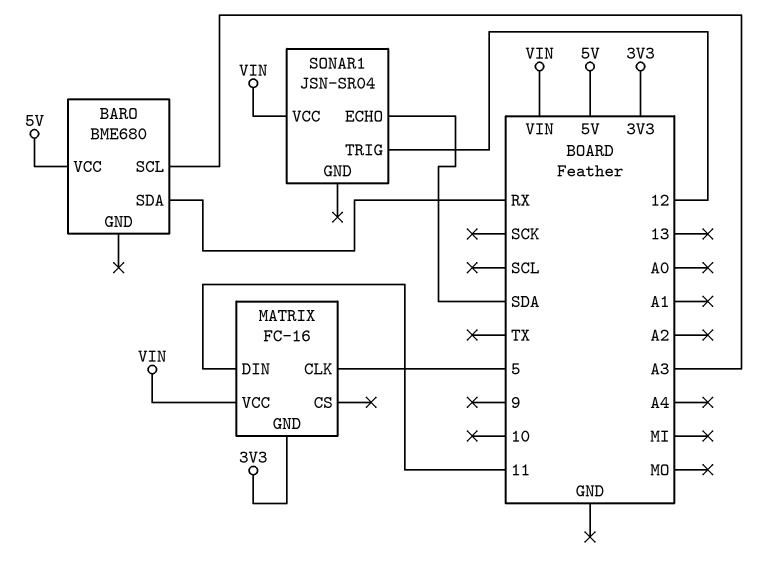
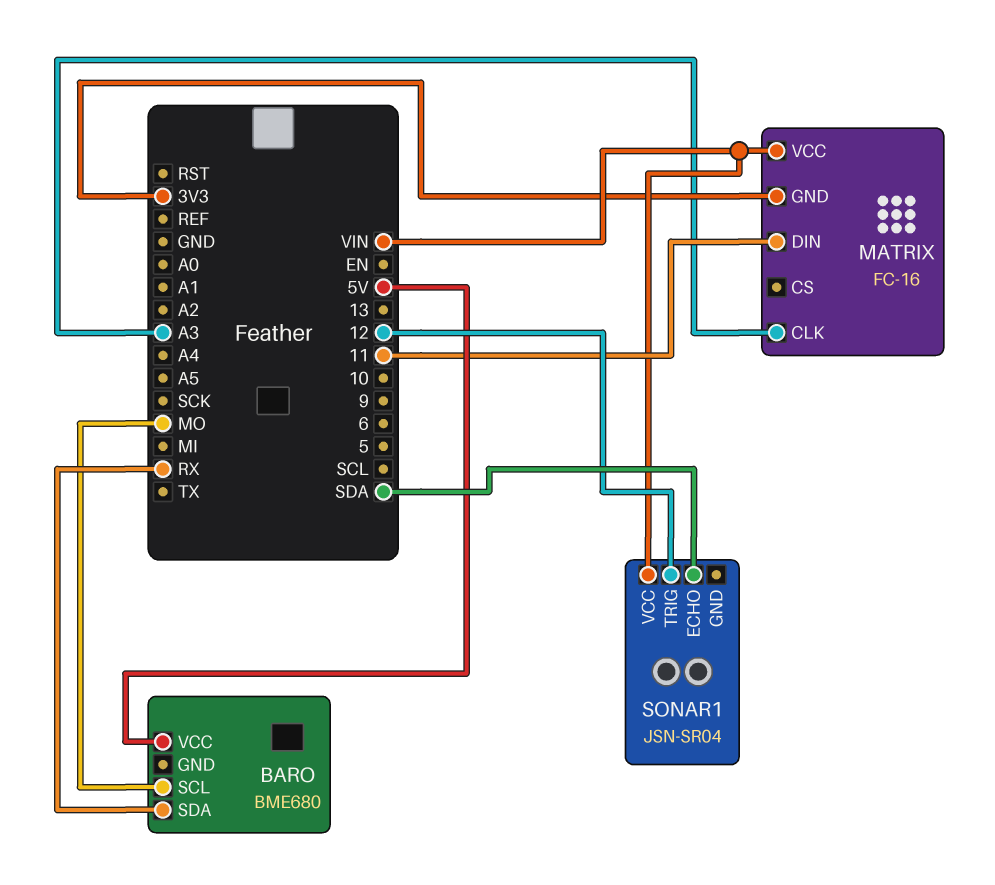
BARO pin SCL: A3 -> MO
MATRIX pin CLK: 5 -> A3

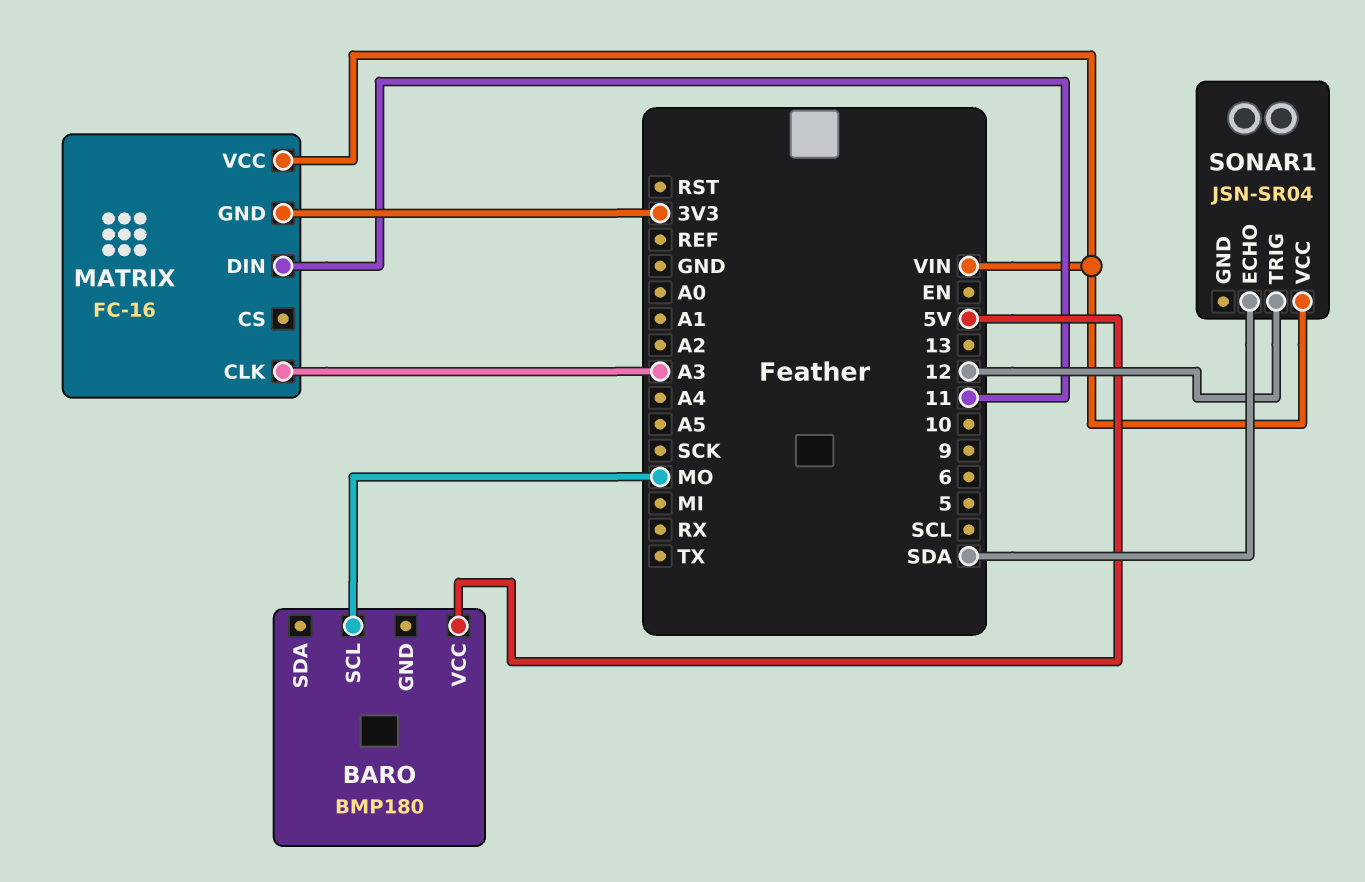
BARO: BME680 -> BMP180
BARO pin SDA: RX -> none

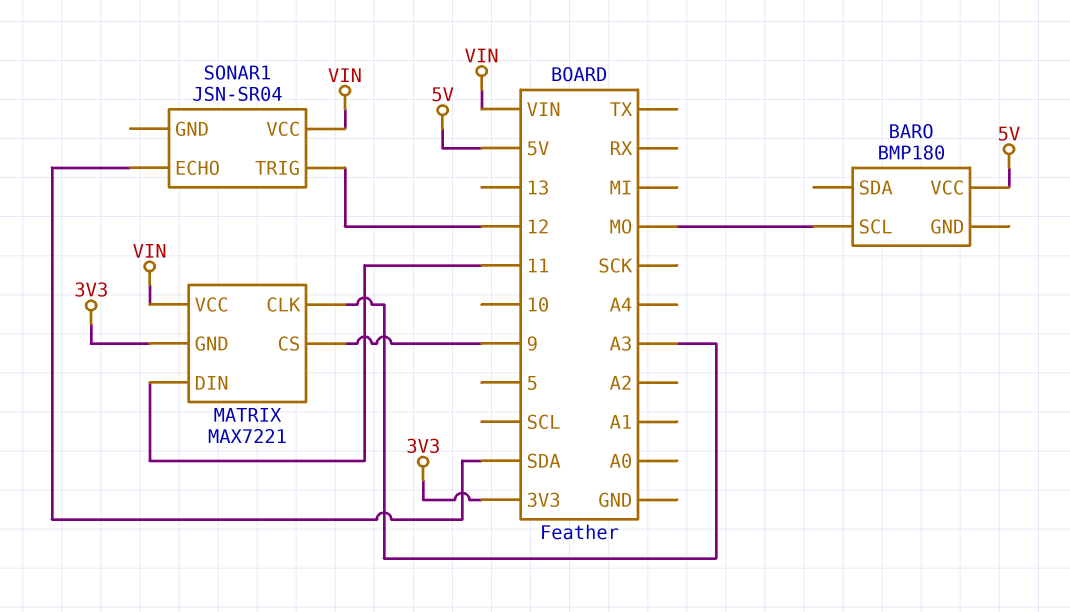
MATRIX: FC-16 -> MAX7221
MATRIX pin CS: none -> 9

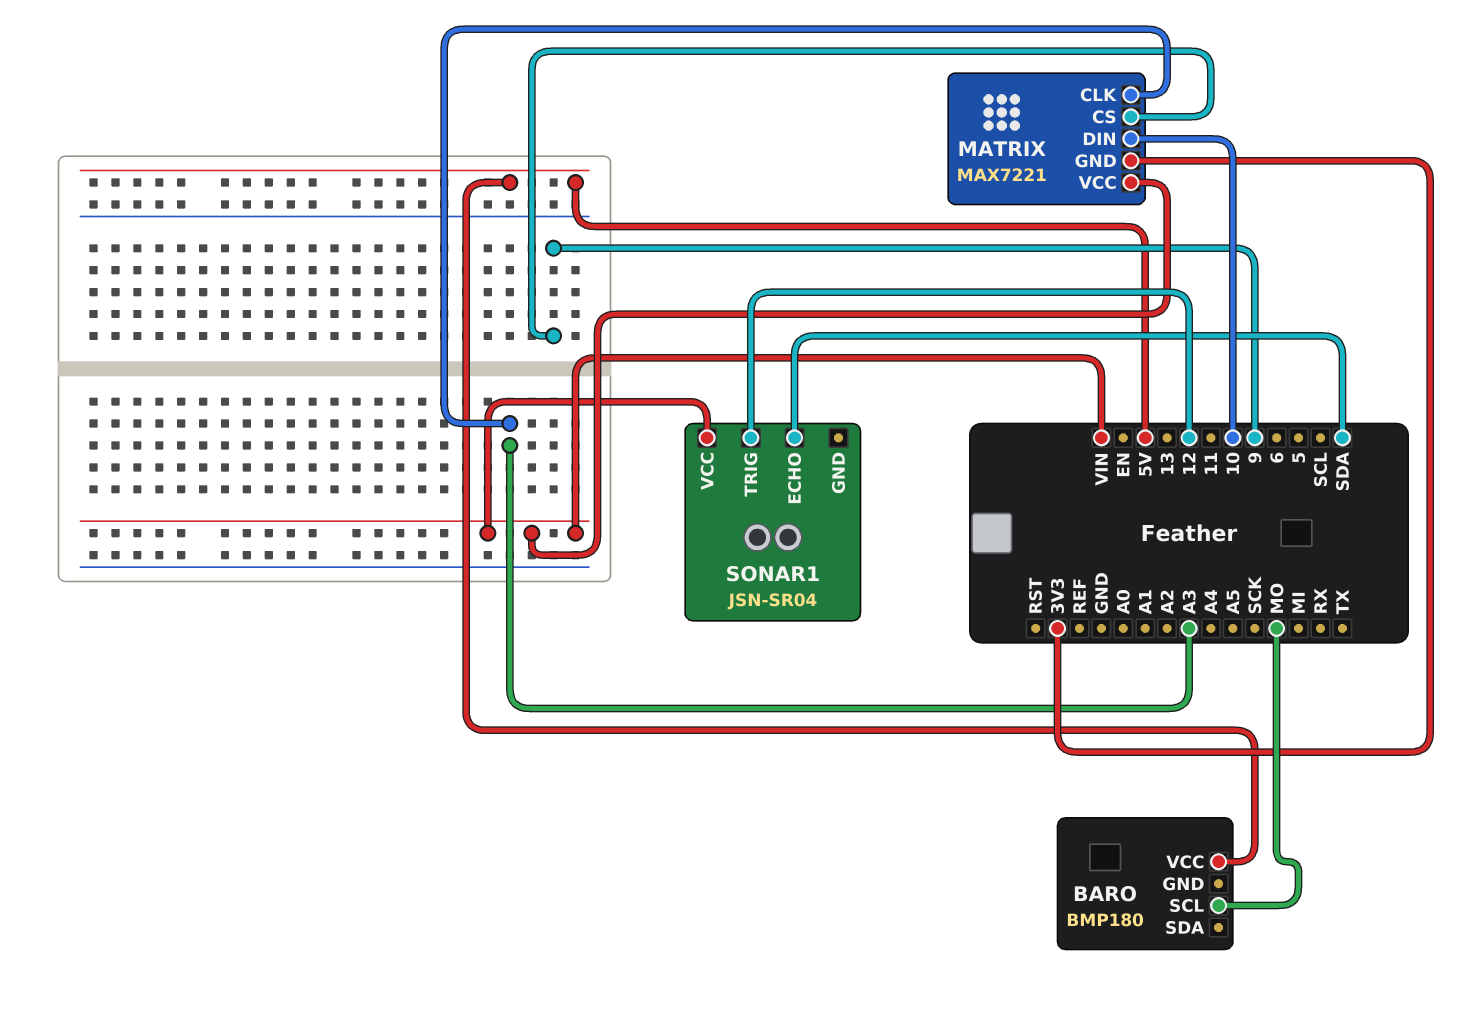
MATRIX pin DIN: 11 -> 10

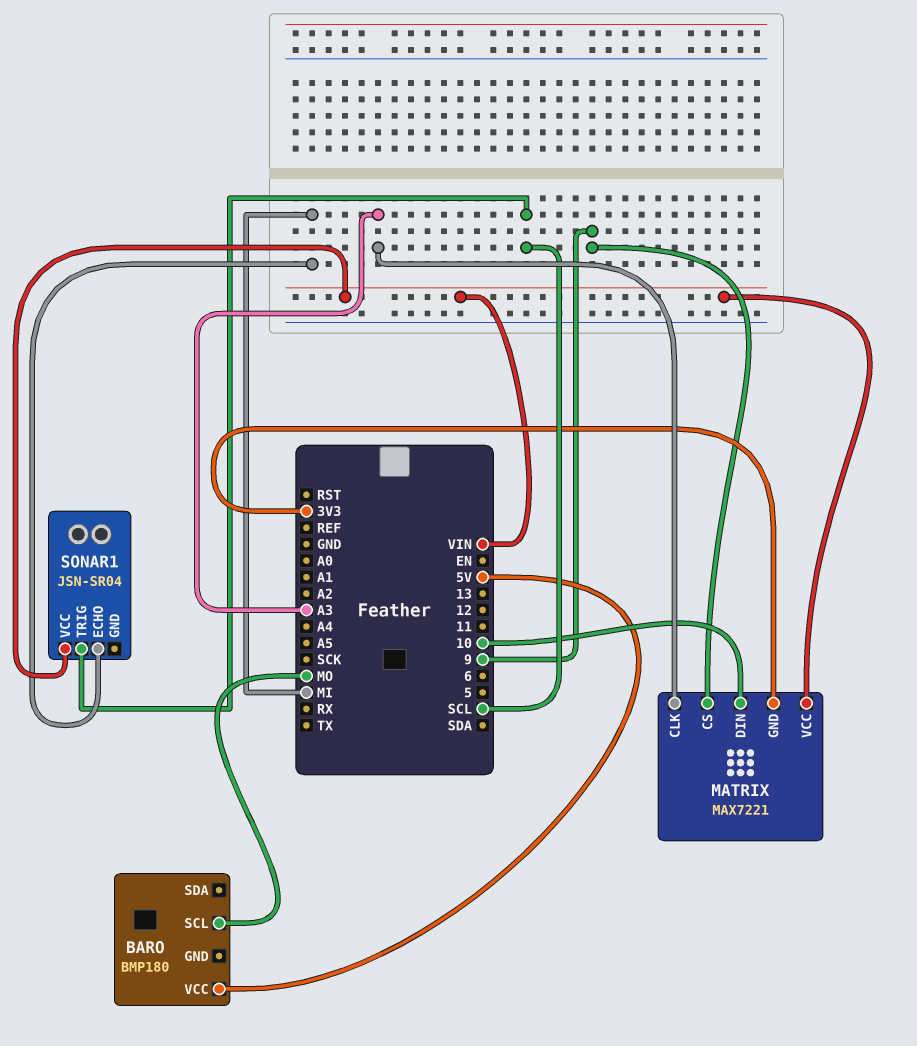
SONAR1 pin ECHO: SDA -> MI
SONAR1 pin TRIG: 12 -> SCL

